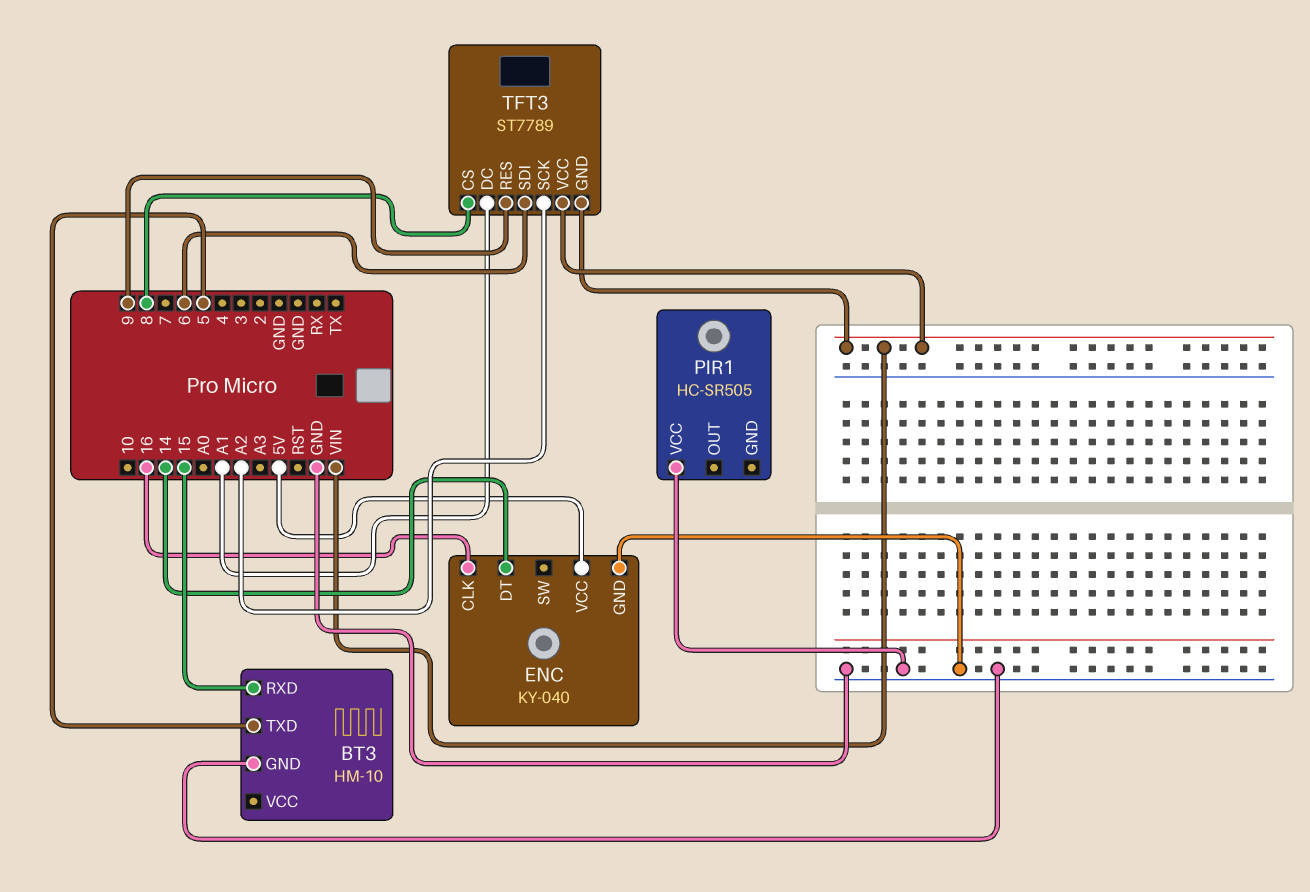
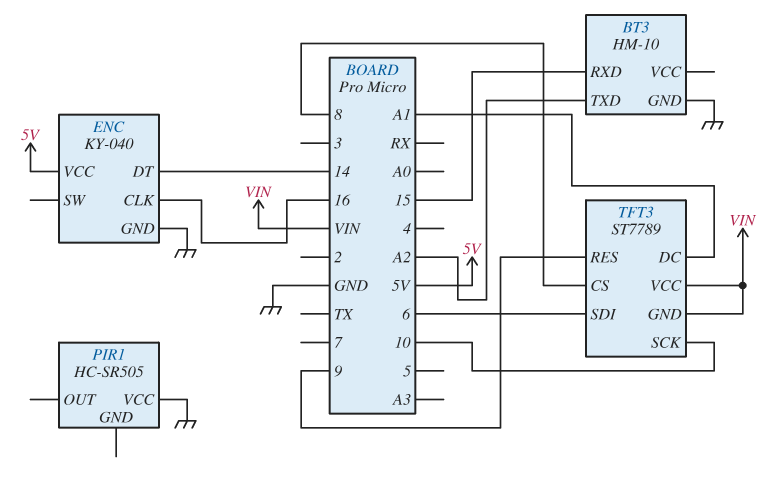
BT3 pin TXD: 5 -> A2
TFT3 pin SCK: A2 -> 10

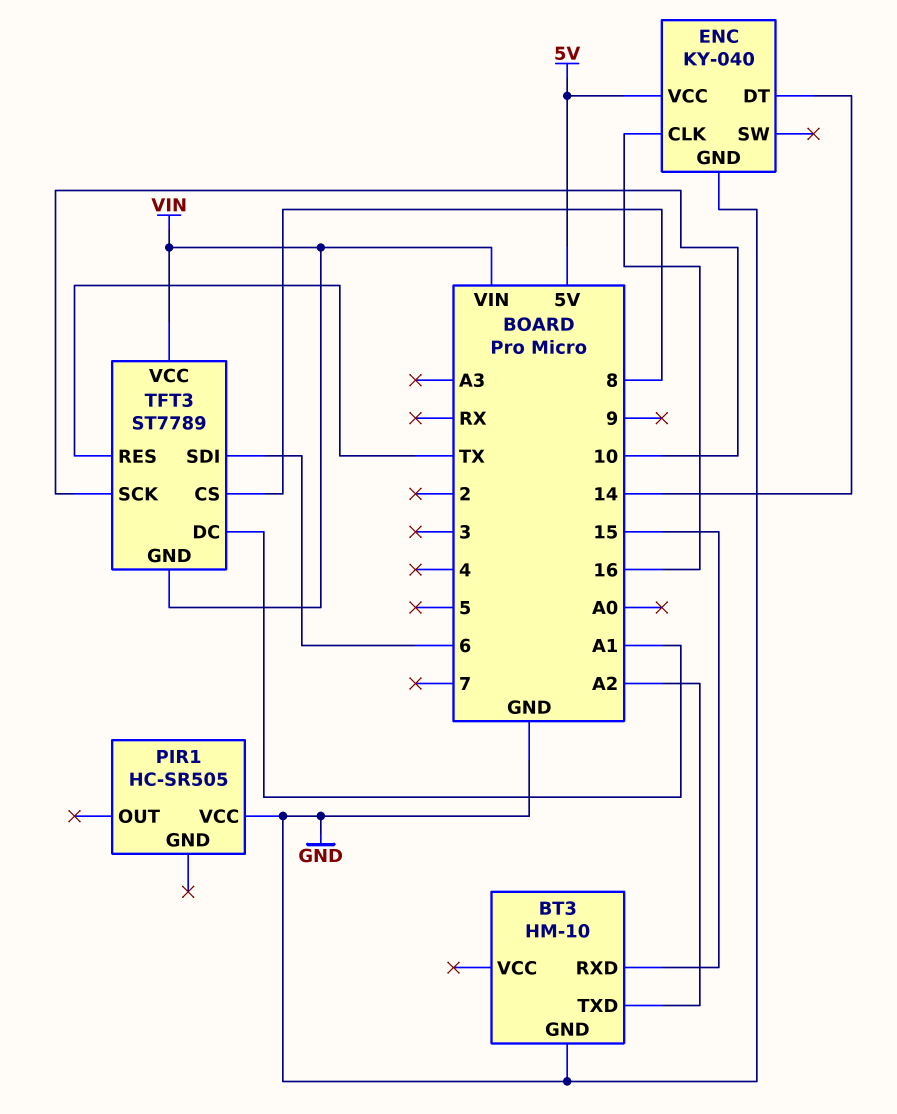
TFT3 pin RES: 9 -> TX

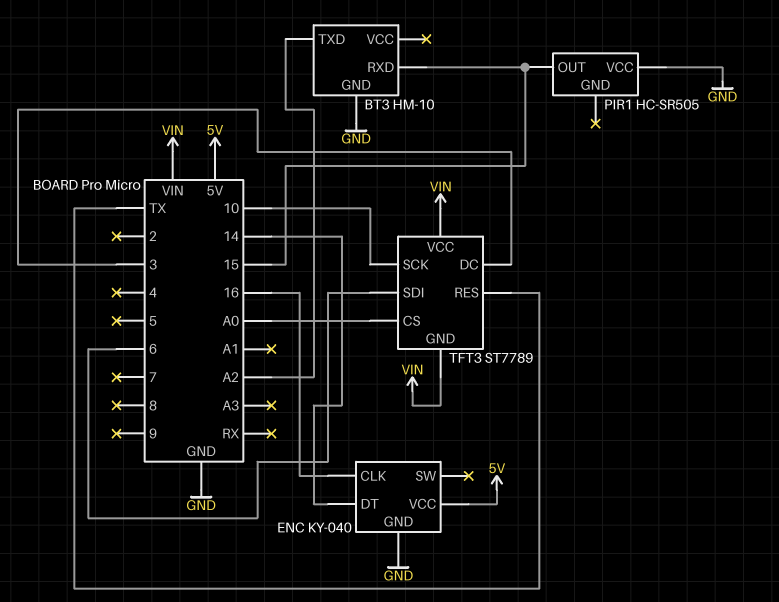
PIR1 pin OUT: none -> 15
TFT3 pin CS: 8 -> A0
TFT3 pin DC: A1 -> 3

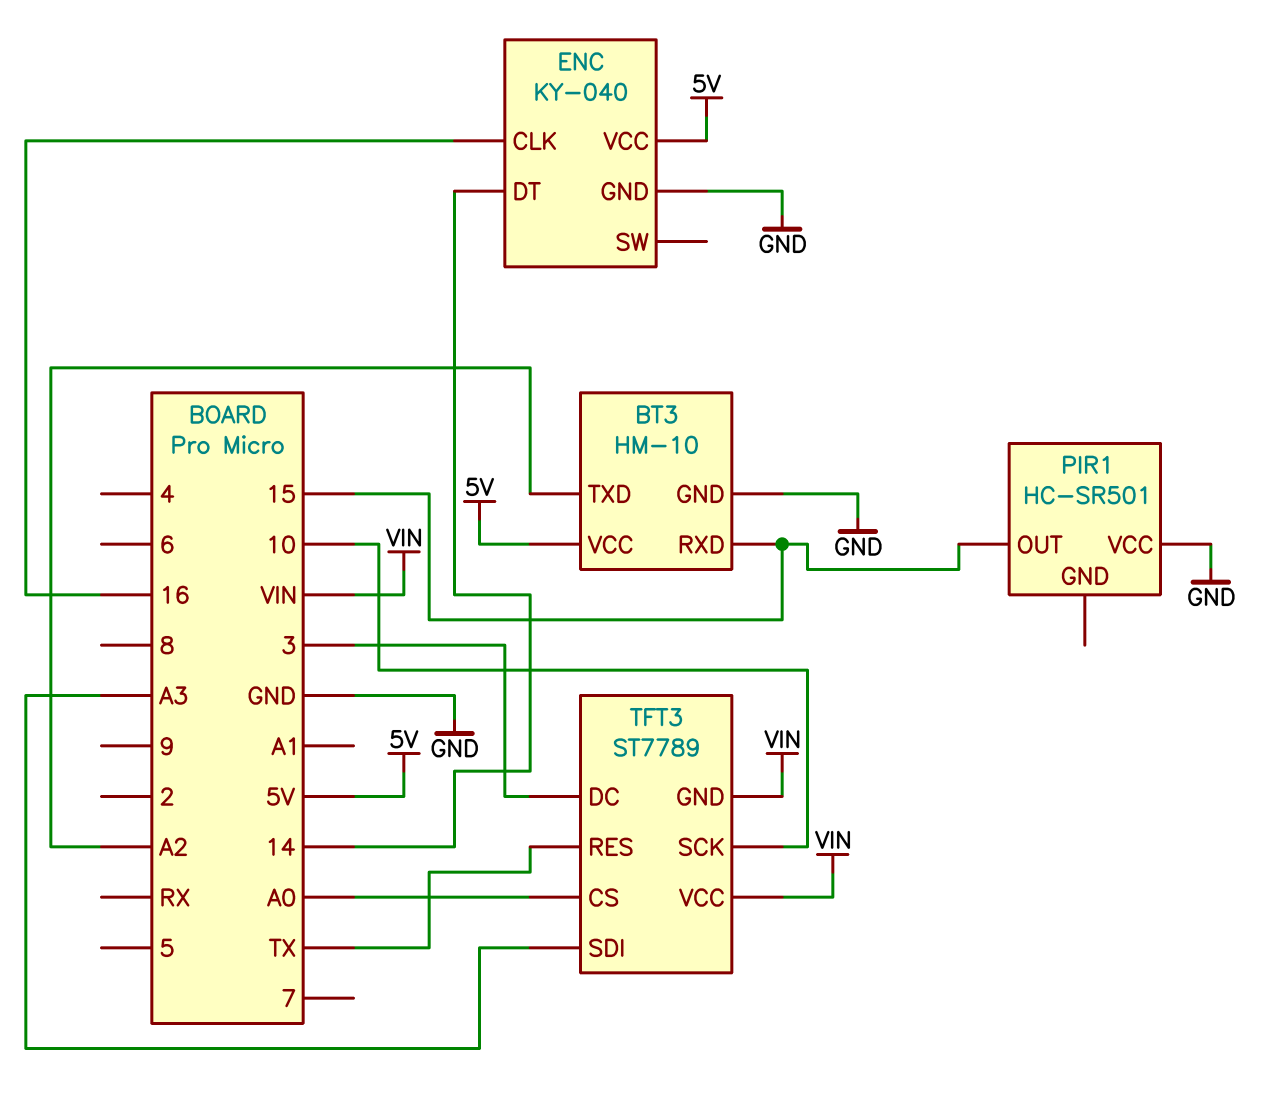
BT3 pin VCC: none -> 5V
PIR1: HC-SR505 -> HC-SR501
TFT3 pin SDI: 6 -> A3

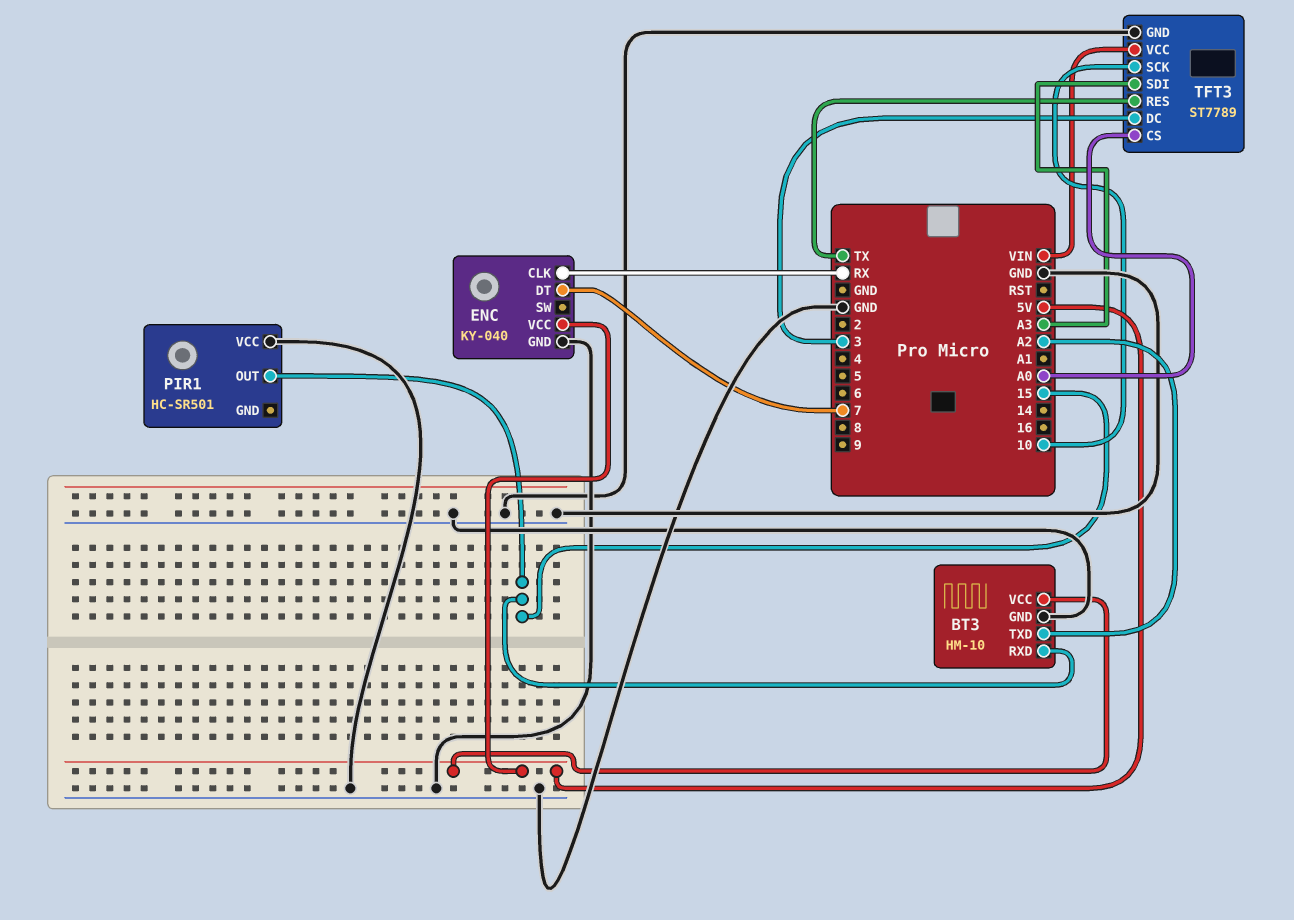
ENC pin CLK: 16 -> RX
ENC pin DT: 14 -> 7
TFT3 pin GND: VIN -> GND

